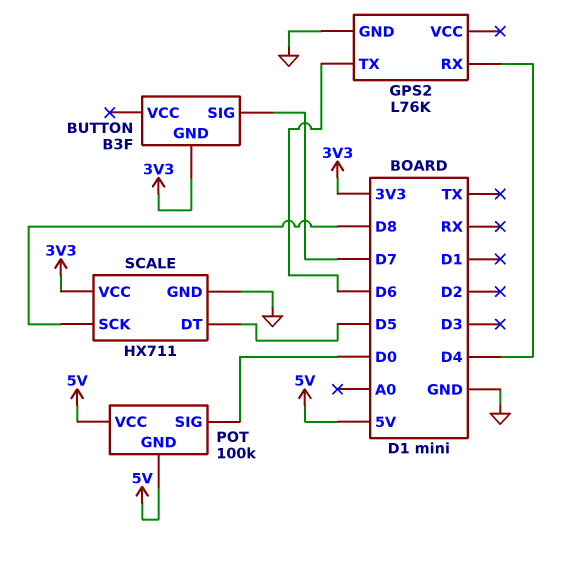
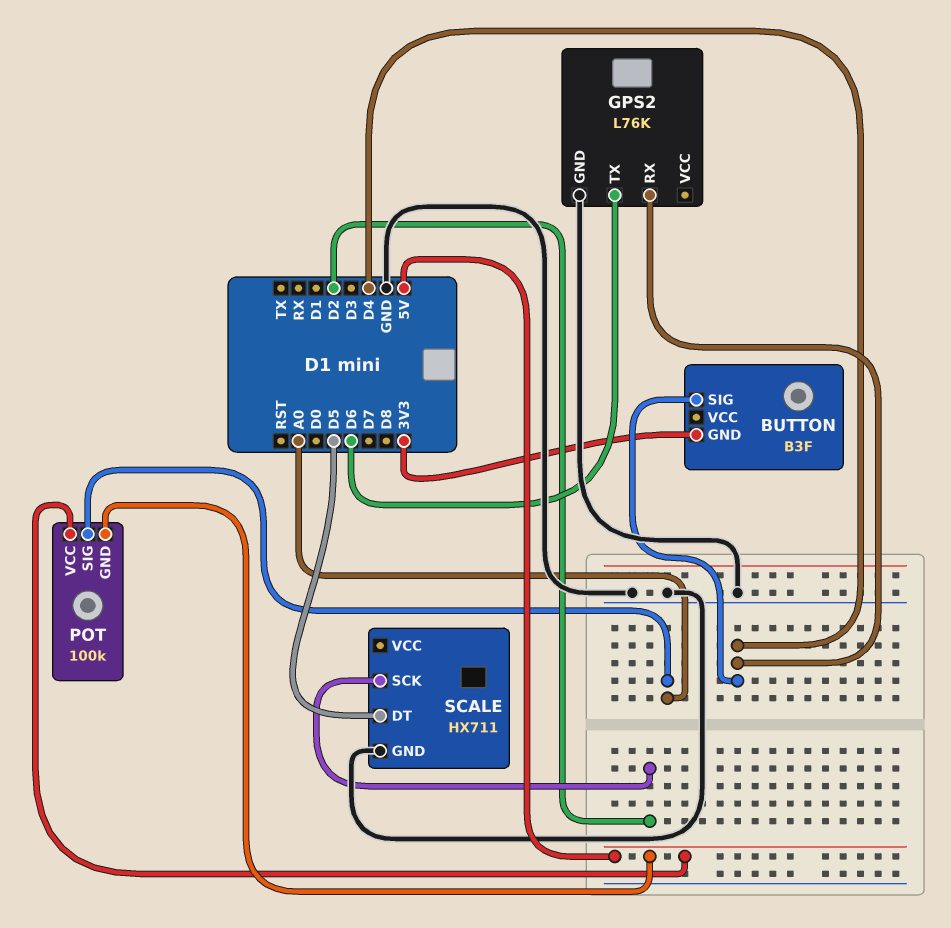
BUTTON pin SIG: D7 -> D4
POT pin SIG: D0 -> A0
SCALE pin SCK: D8 -> D2
SCALE pin VCC: 3V3 -> none

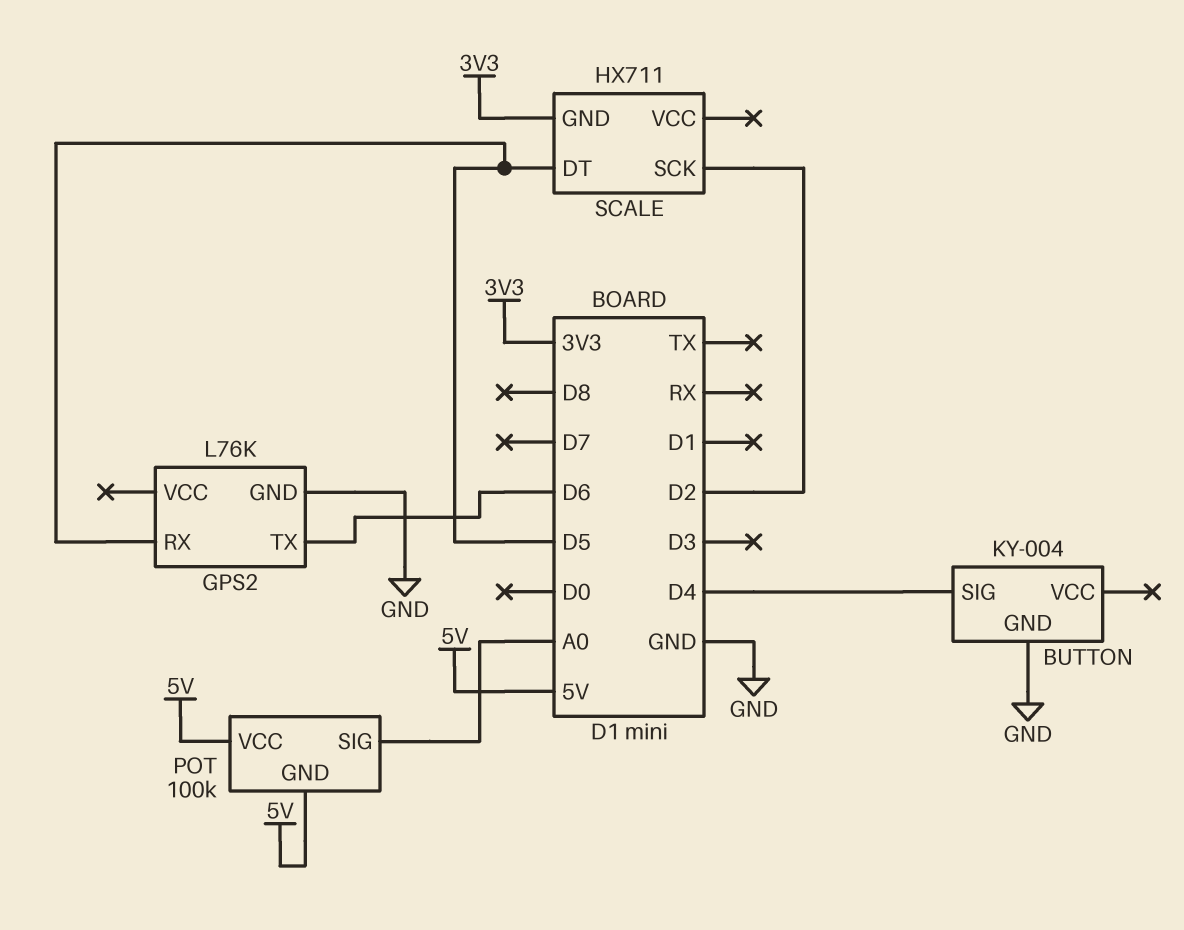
BUTTON: B3F -> KY-004
BUTTON pin GND: 3V3 -> GND
GPS2 pin RX: D4 -> D5
SCALE pin GND: GND -> 3V3

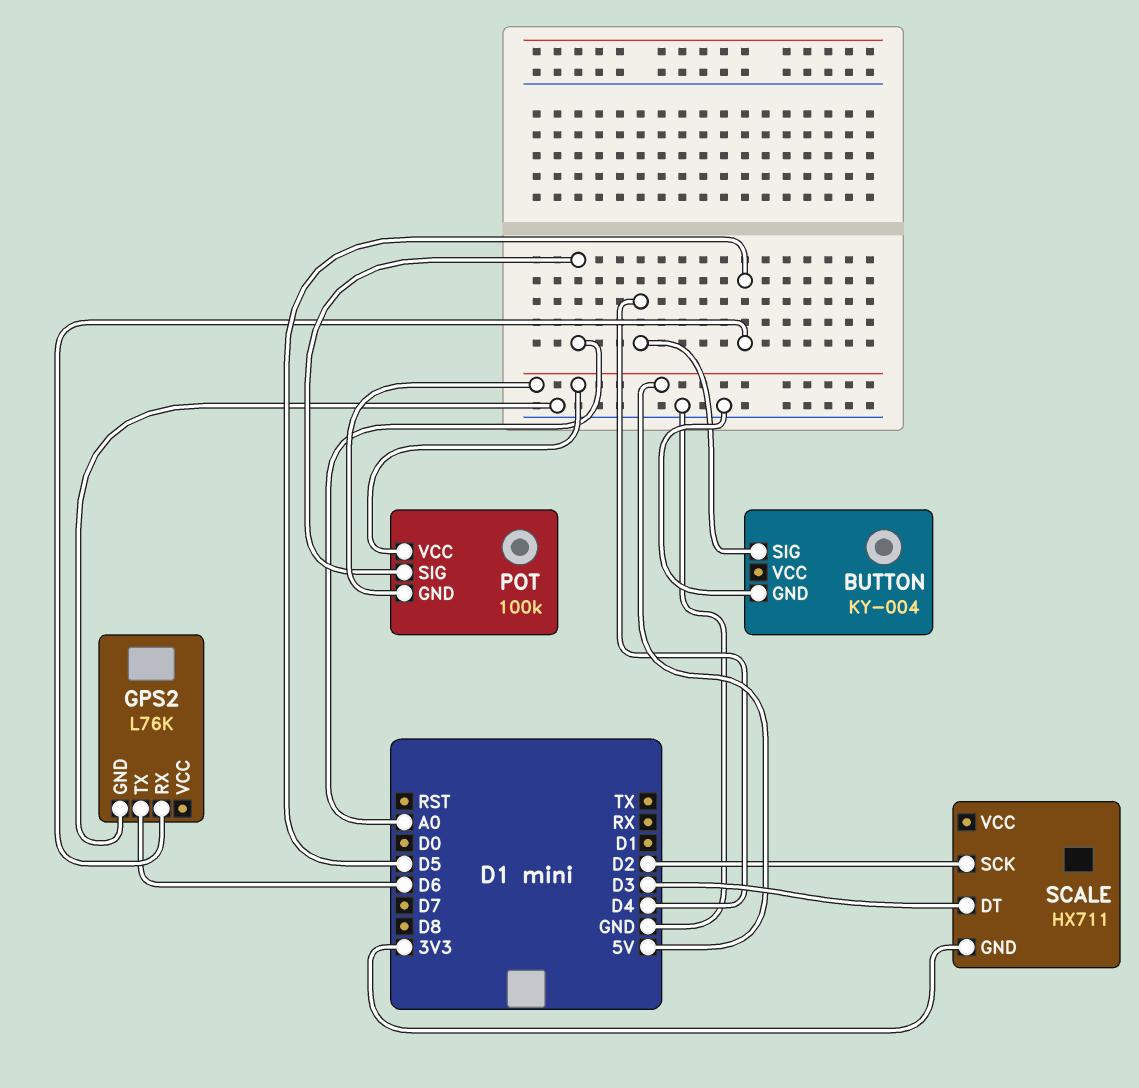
SCALE pin DT: D5 -> D3

